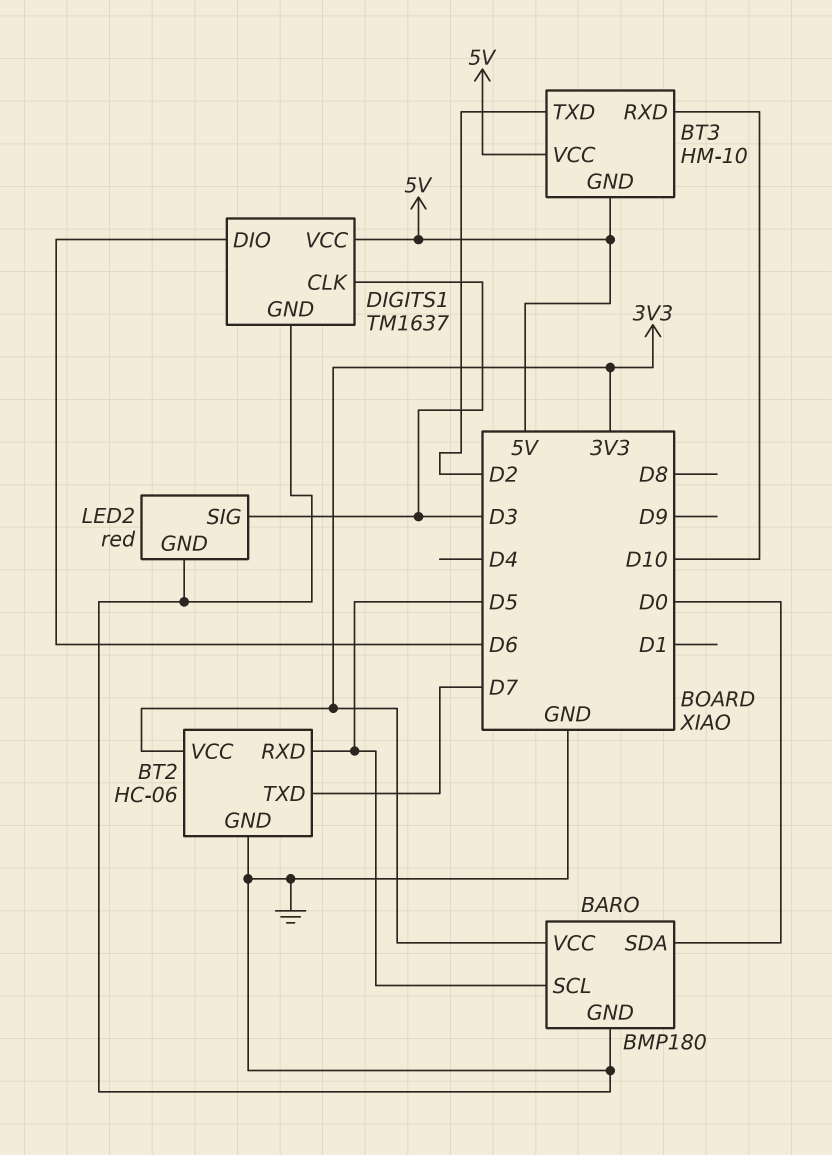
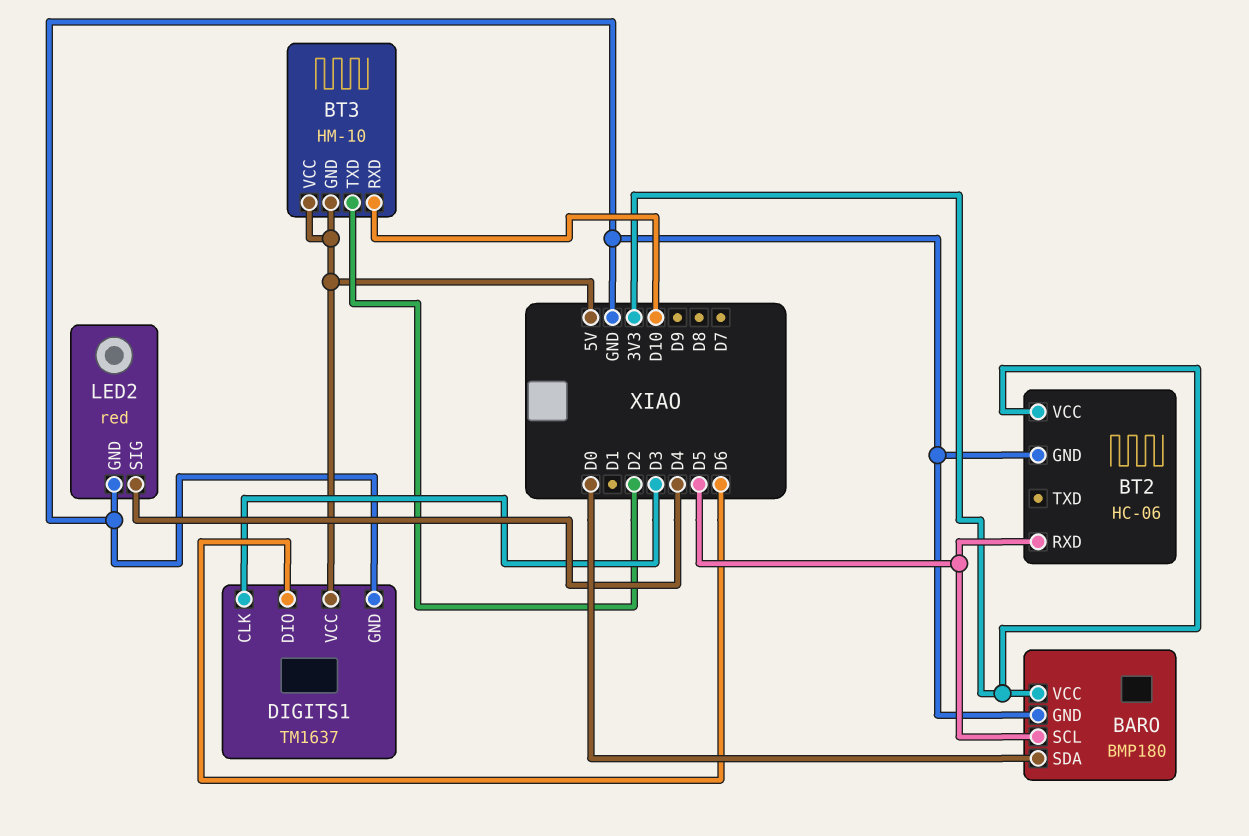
BT2 pin TXD: D7 -> none
LED2 pin SIG: D3 -> D4

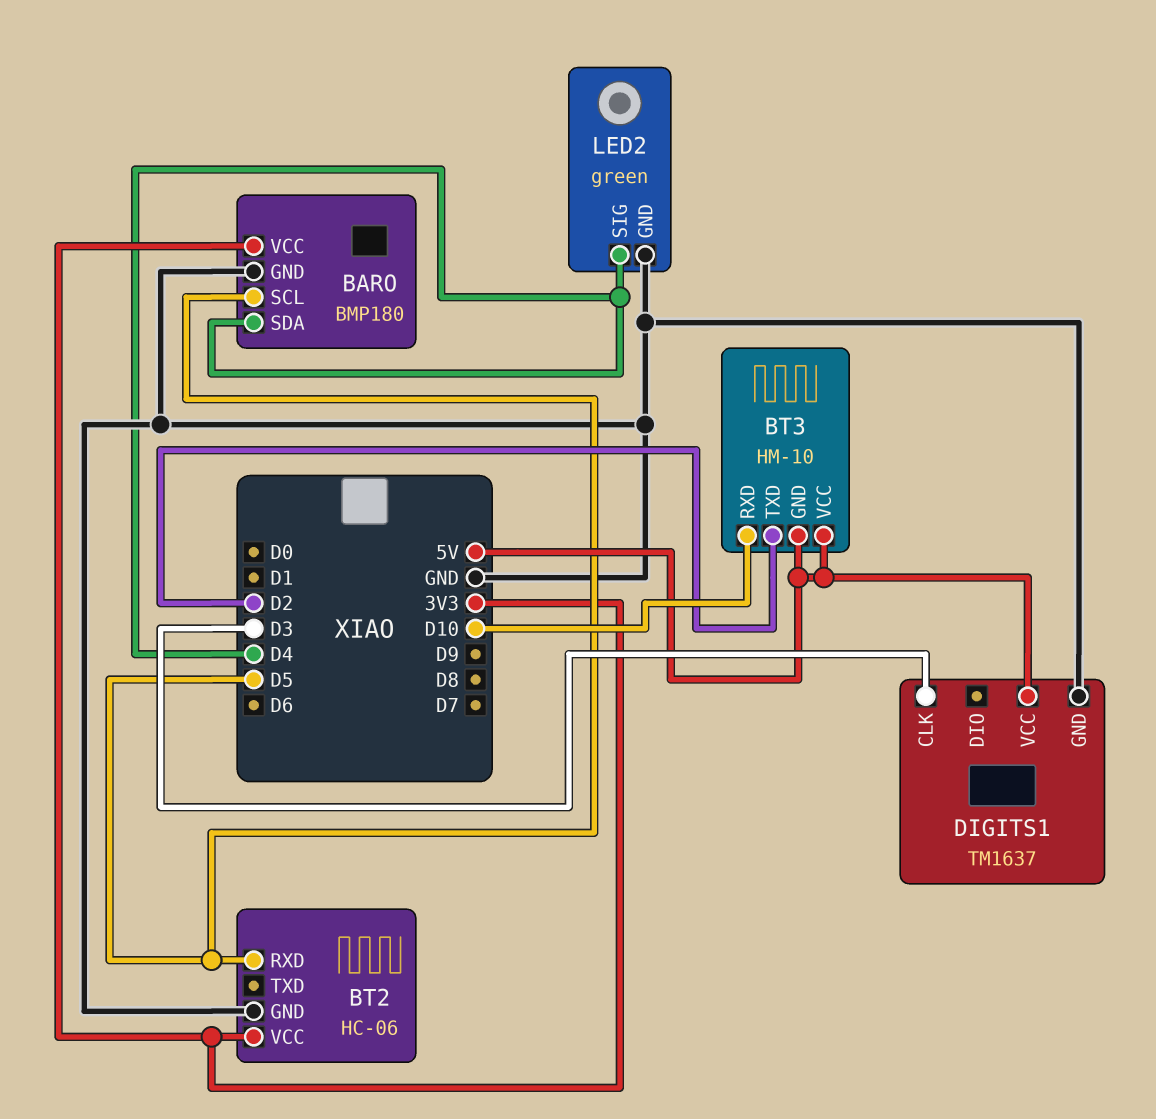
BARO pin SDA: D0 -> D4
DIGITS1 pin DIO: D6 -> none
LED2: red -> green

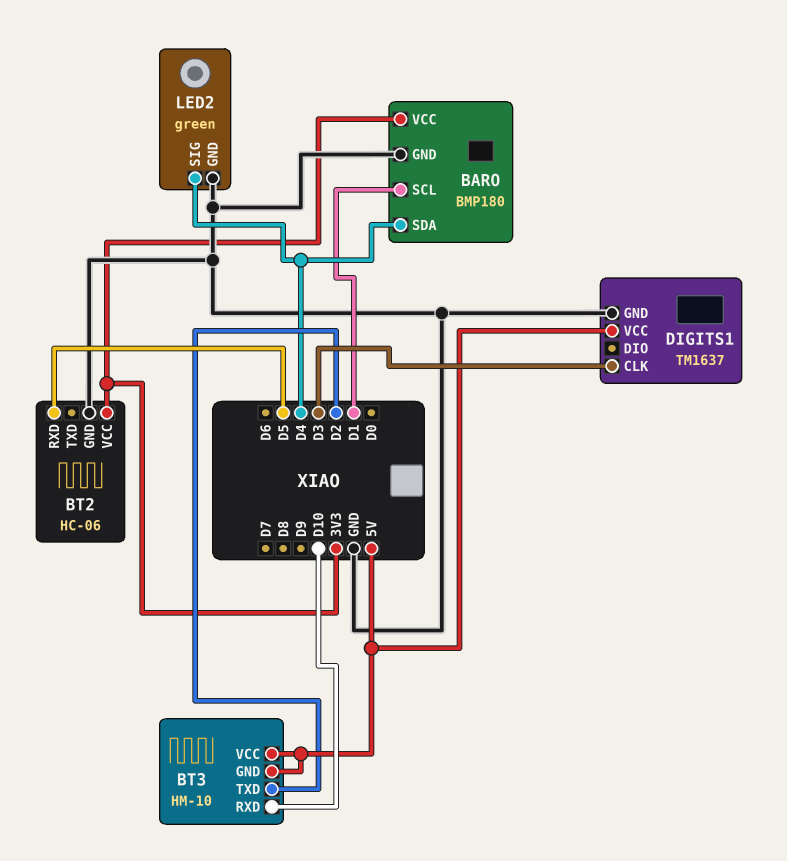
BARO pin SCL: D5 -> D1

